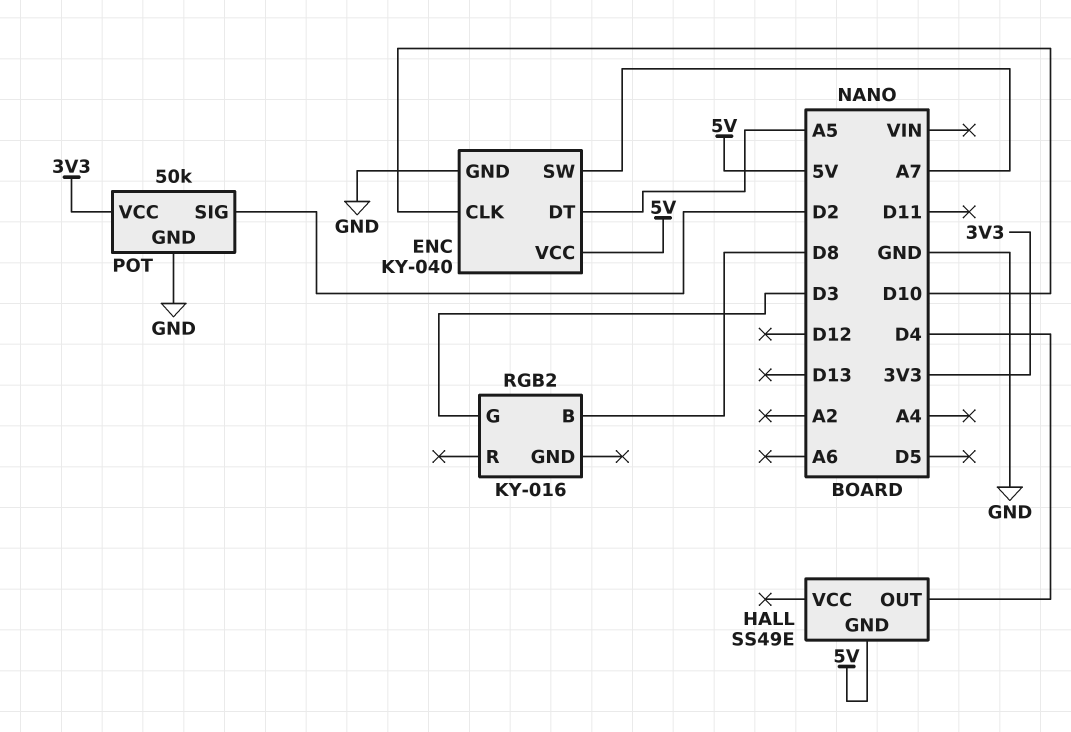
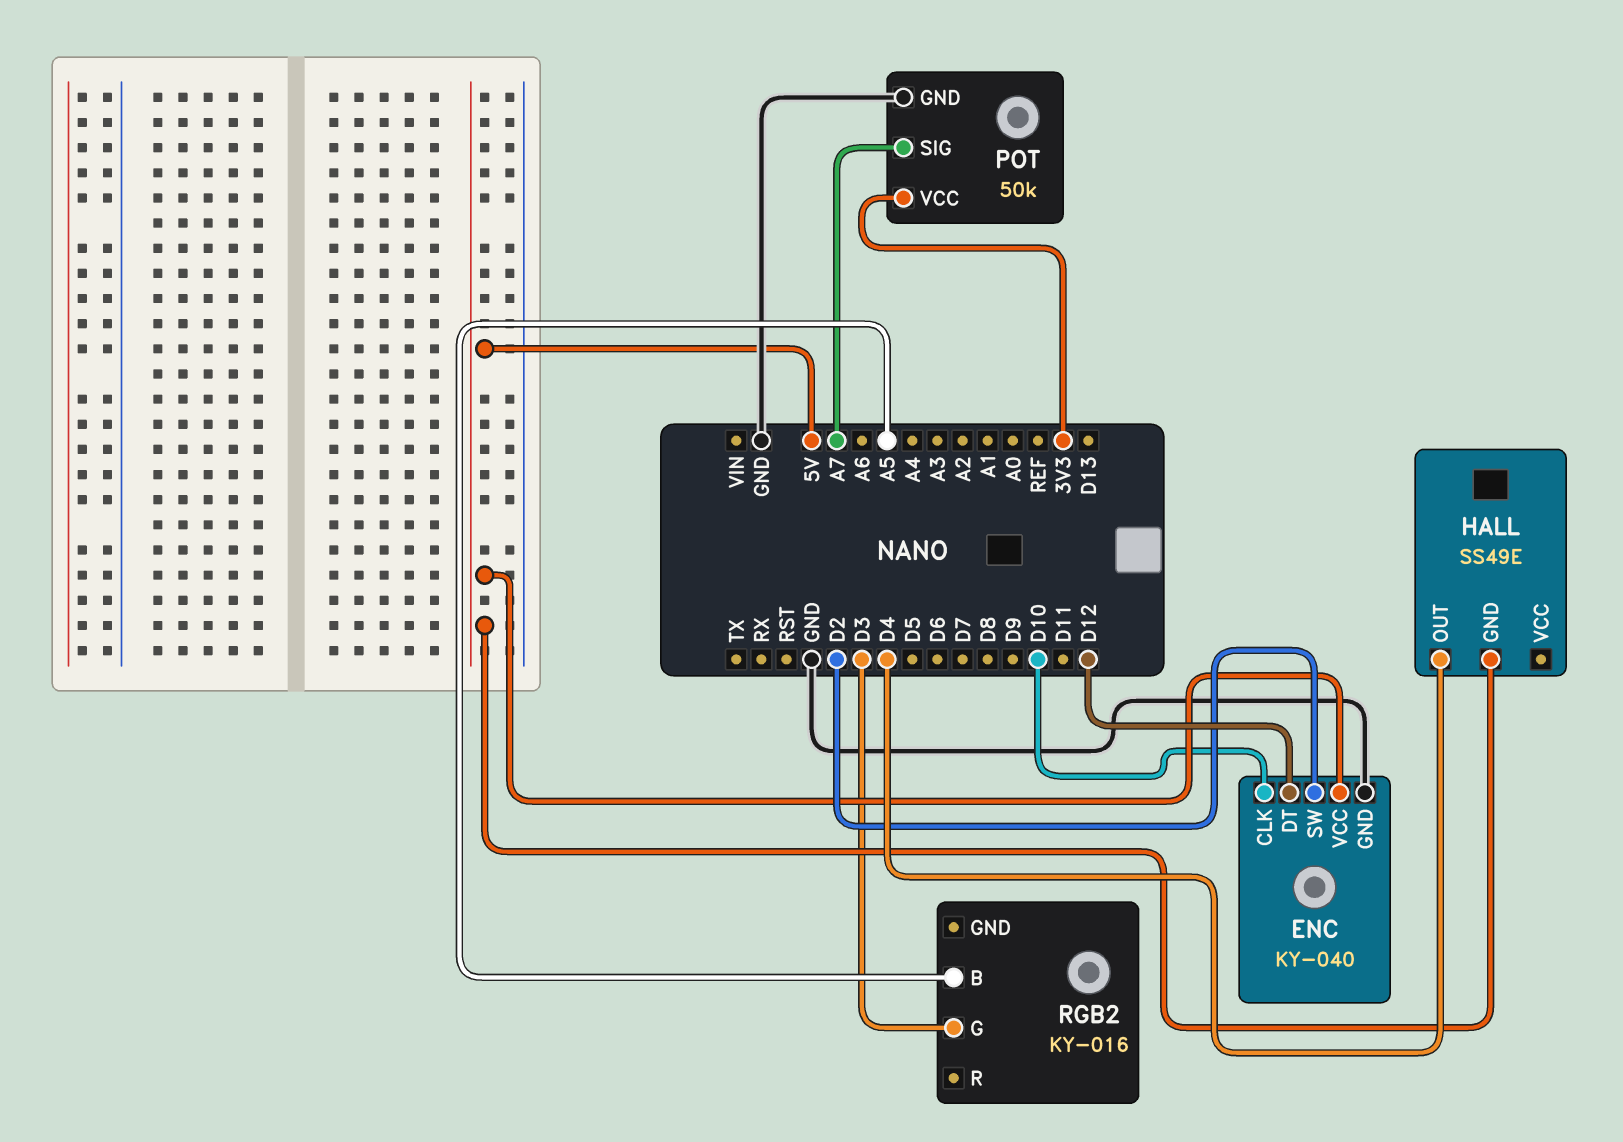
ENC pin DT: A5 -> D12
ENC pin SW: A7 -> D2
POT pin SIG: D2 -> A7
RGB2 pin B: D8 -> A5

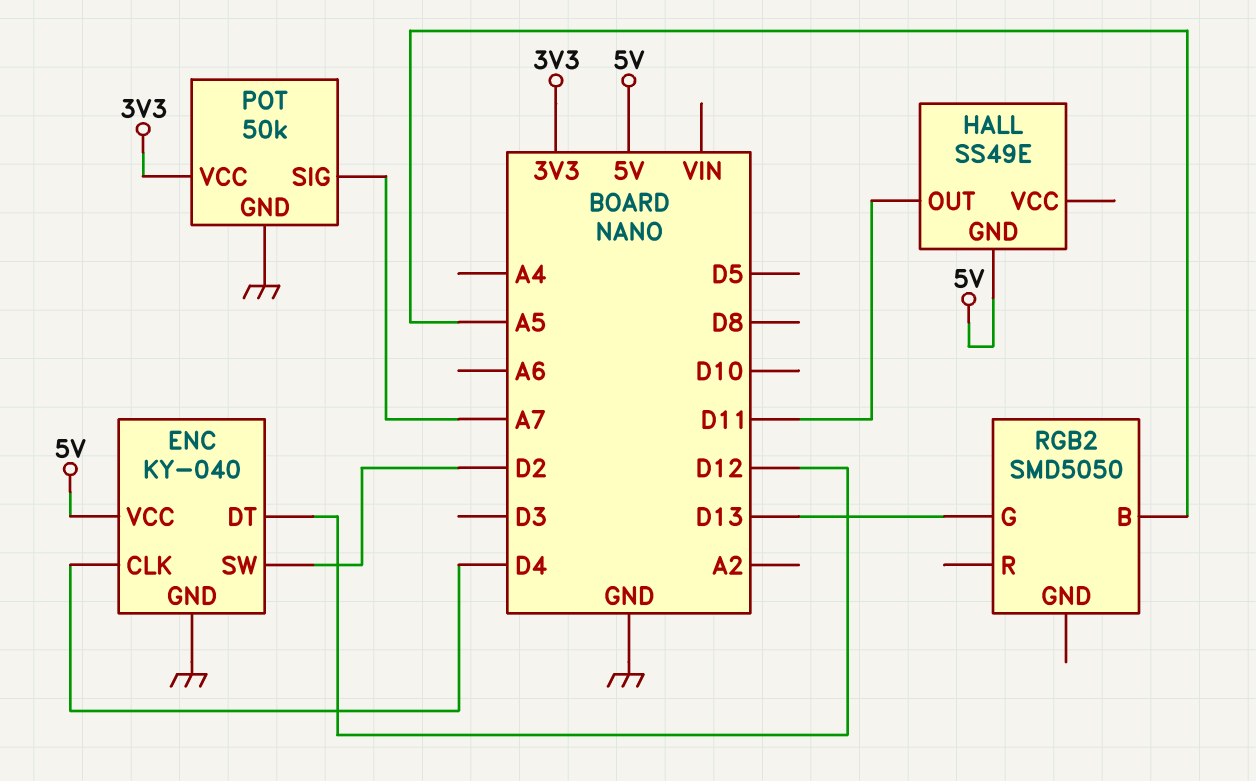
ENC pin CLK: D10 -> D4
HALL pin OUT: D4 -> D11
RGB2: KY-016 -> SMD5050
RGB2 pin G: D3 -> D13

